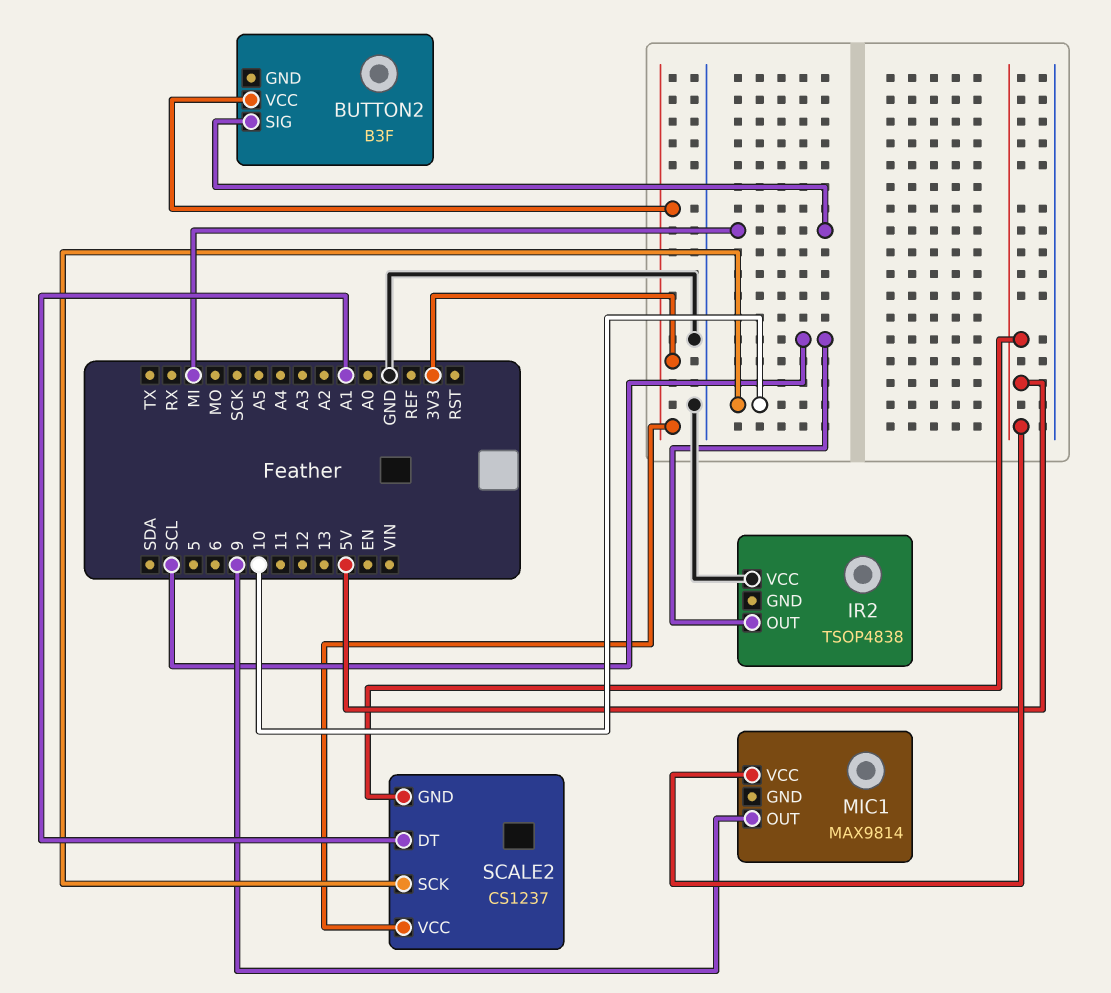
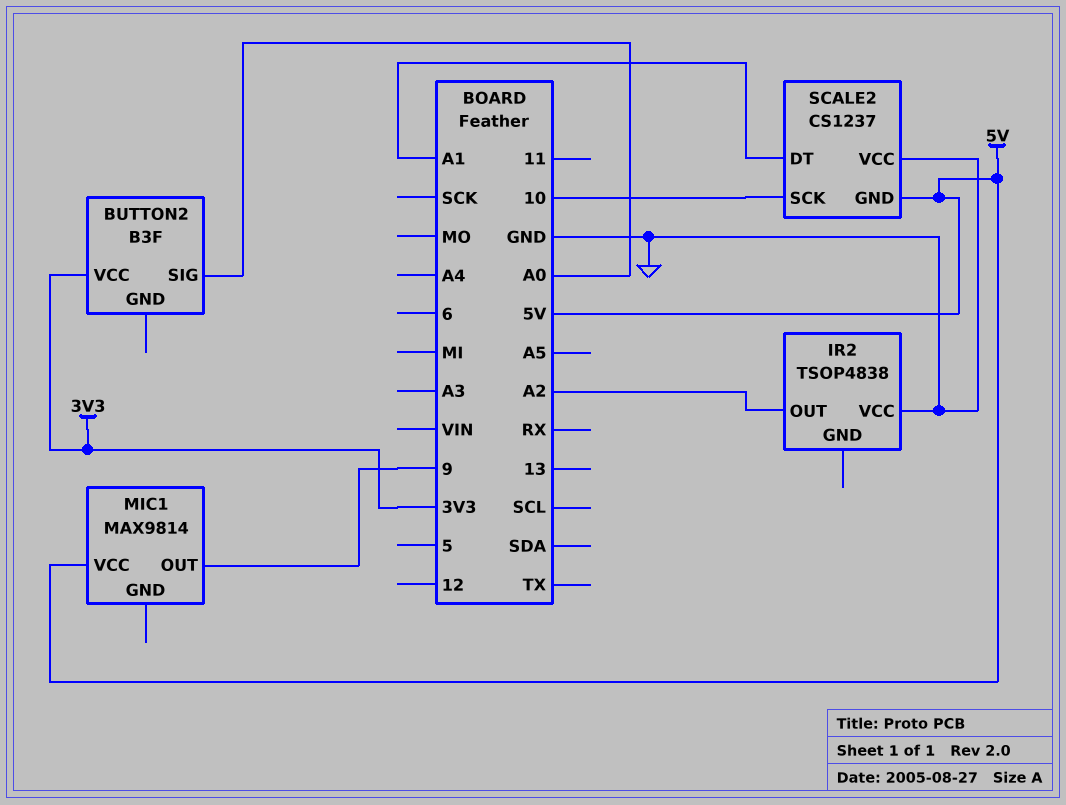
BUTTON2 pin SIG: MI -> A0
IR2 pin OUT: SCL -> A2
SCALE2 pin VCC: 3V3 -> GND

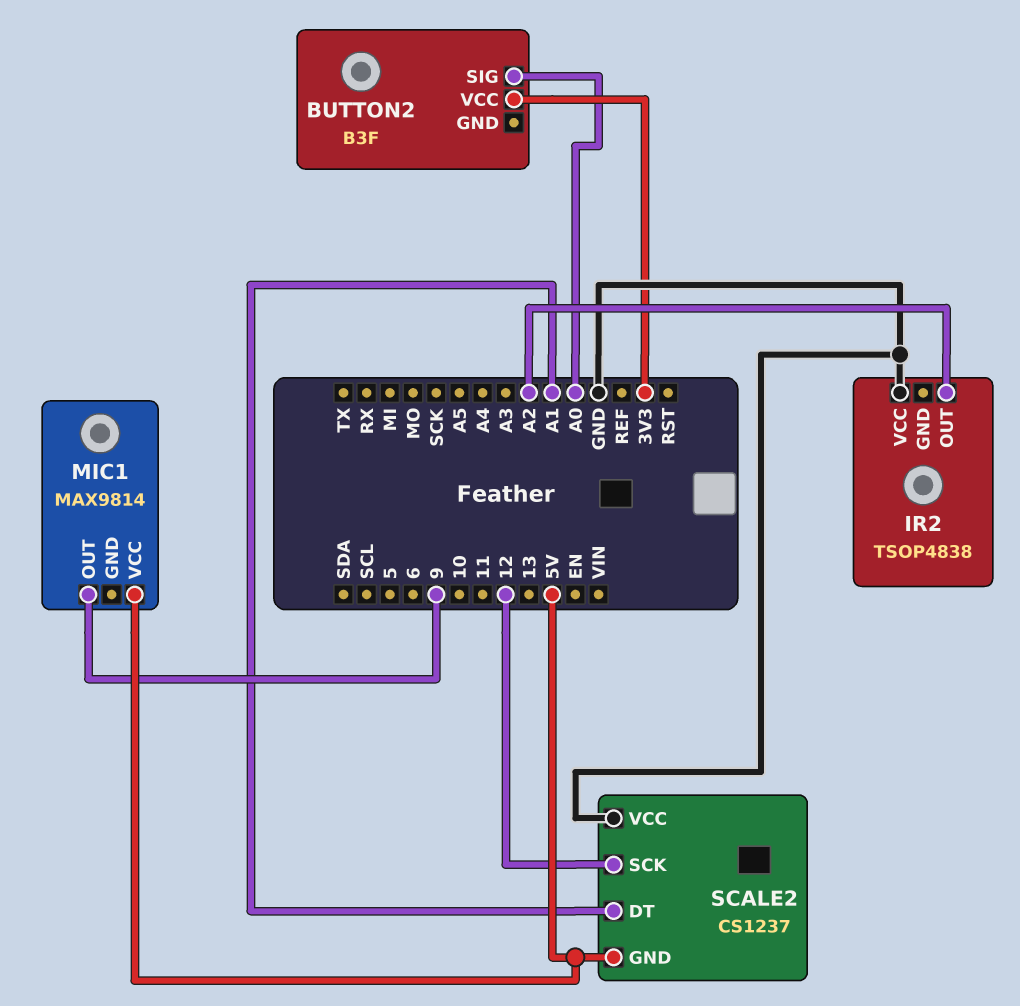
SCALE2 pin SCK: 10 -> 12

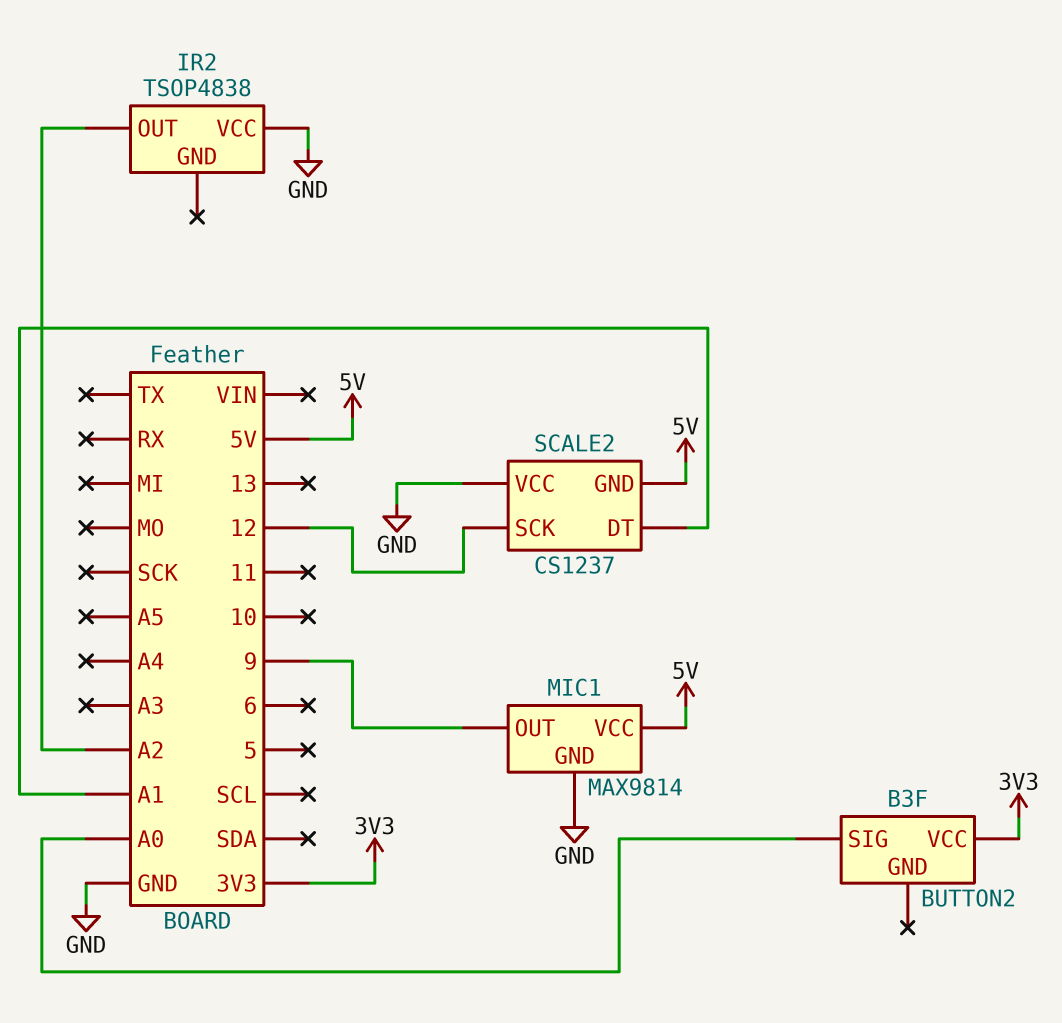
MIC1 pin GND: none -> GND

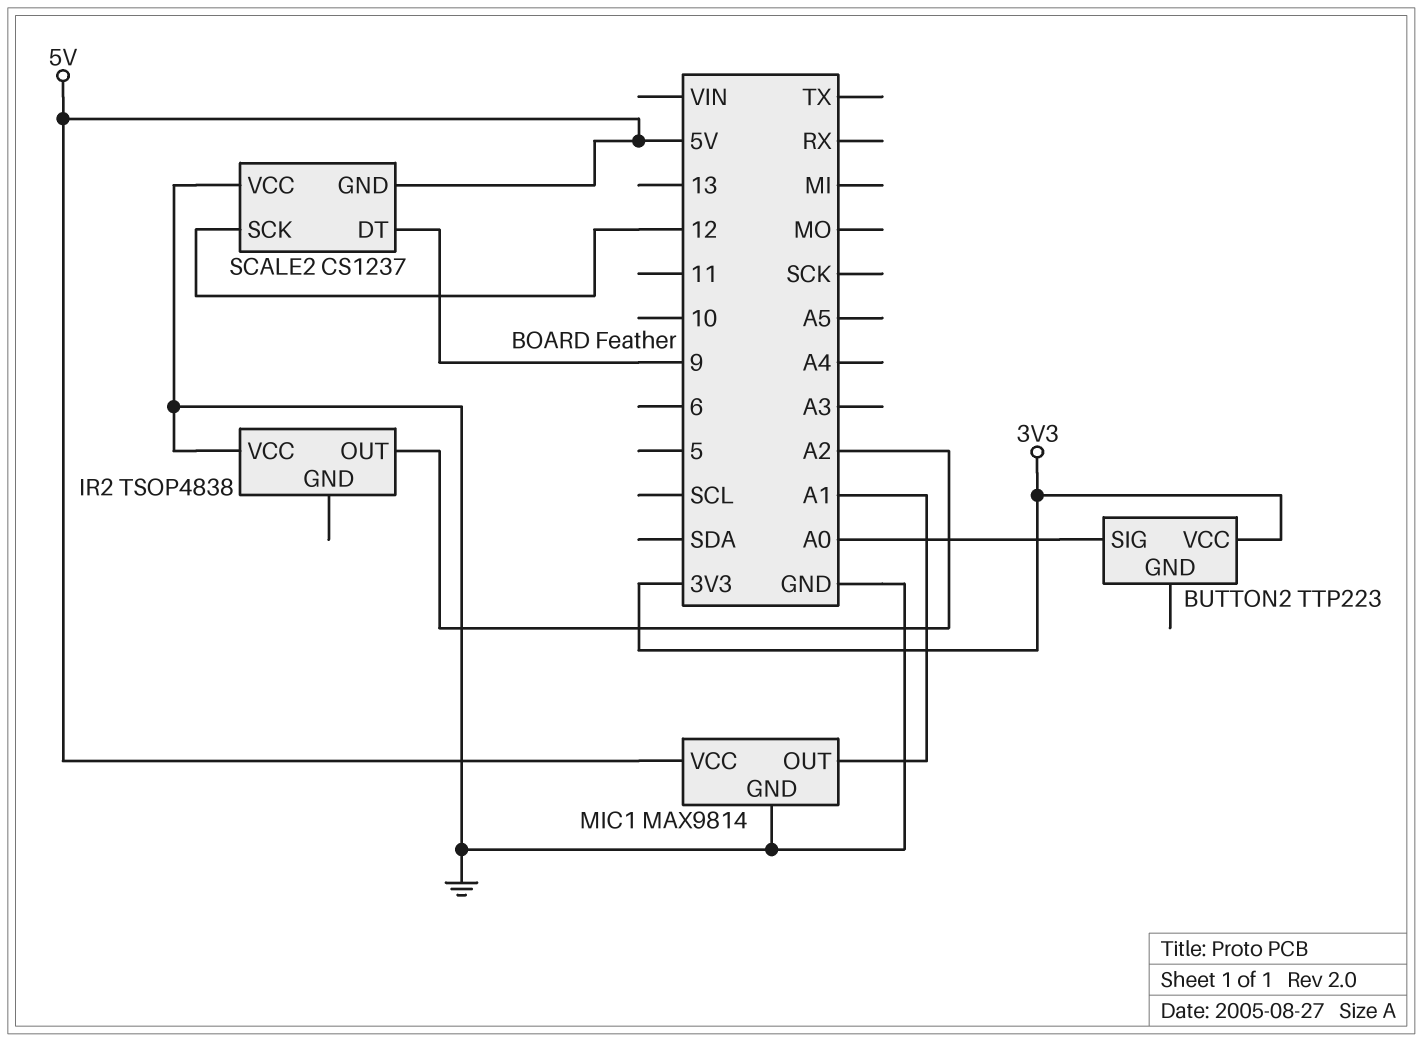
BUTTON2: B3F -> TTP223
MIC1 pin OUT: 9 -> A1
SCALE2 pin DT: A1 -> 9

